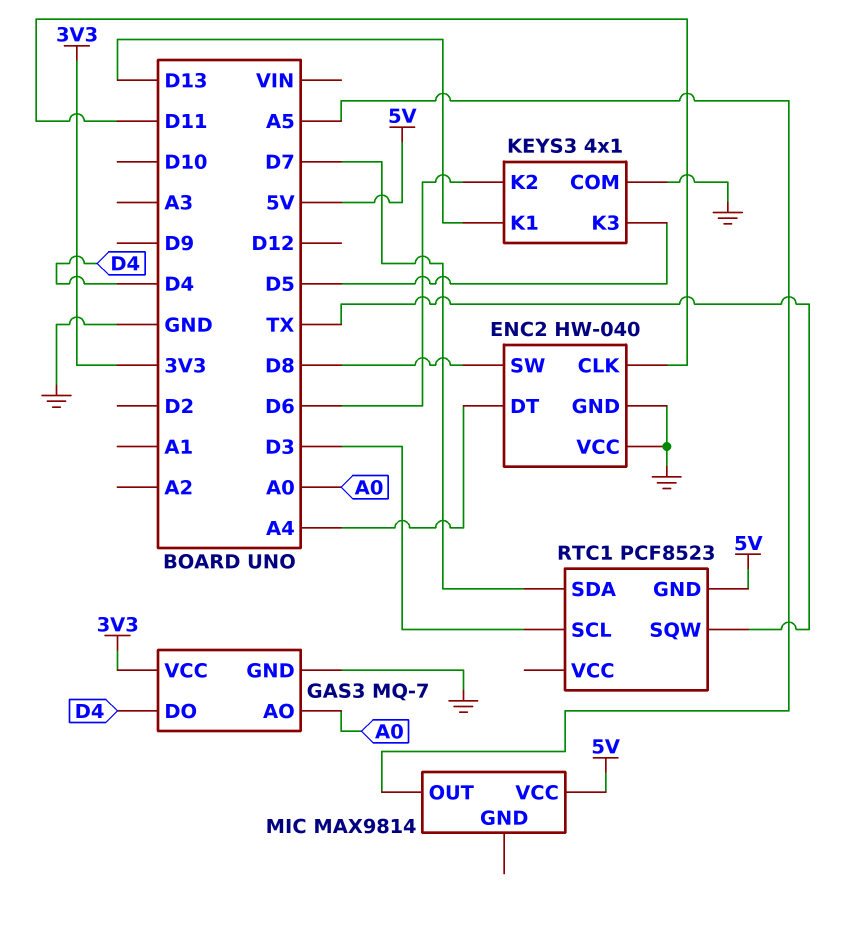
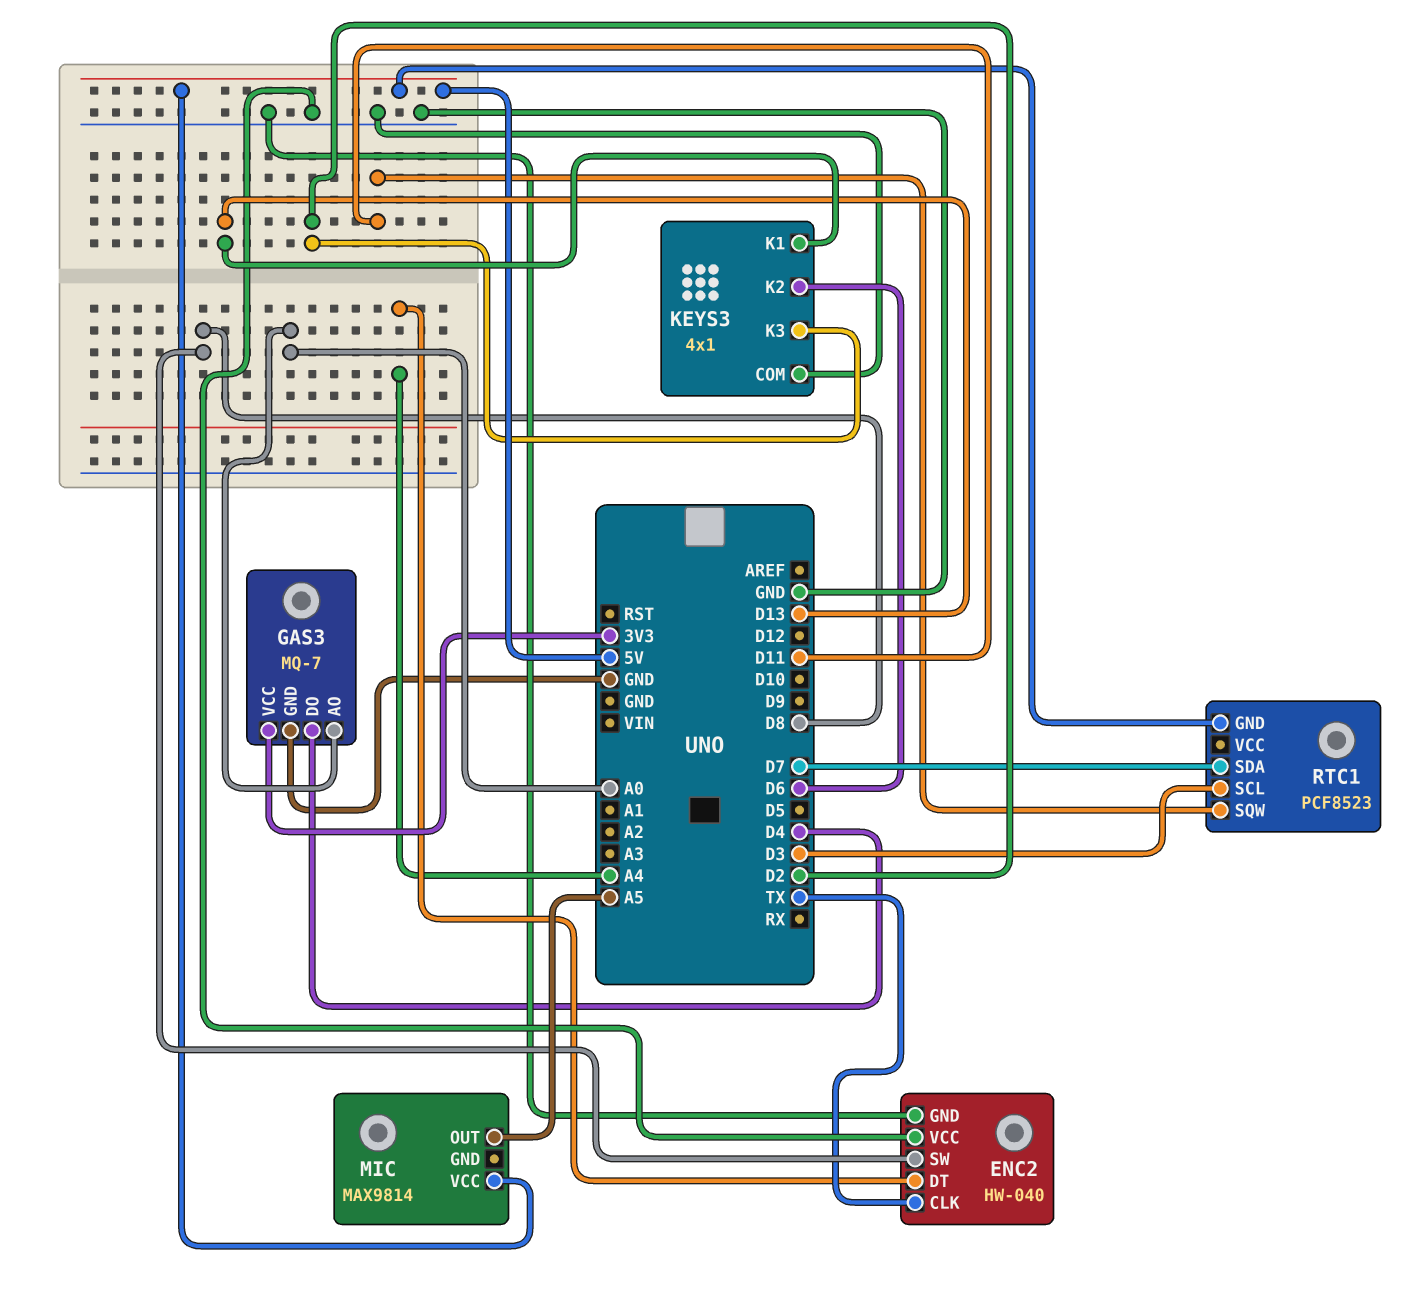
ENC2 pin CLK: D11 -> TX
KEYS3 pin K3: D5 -> D2
RTC1 pin SQW: TX -> D11

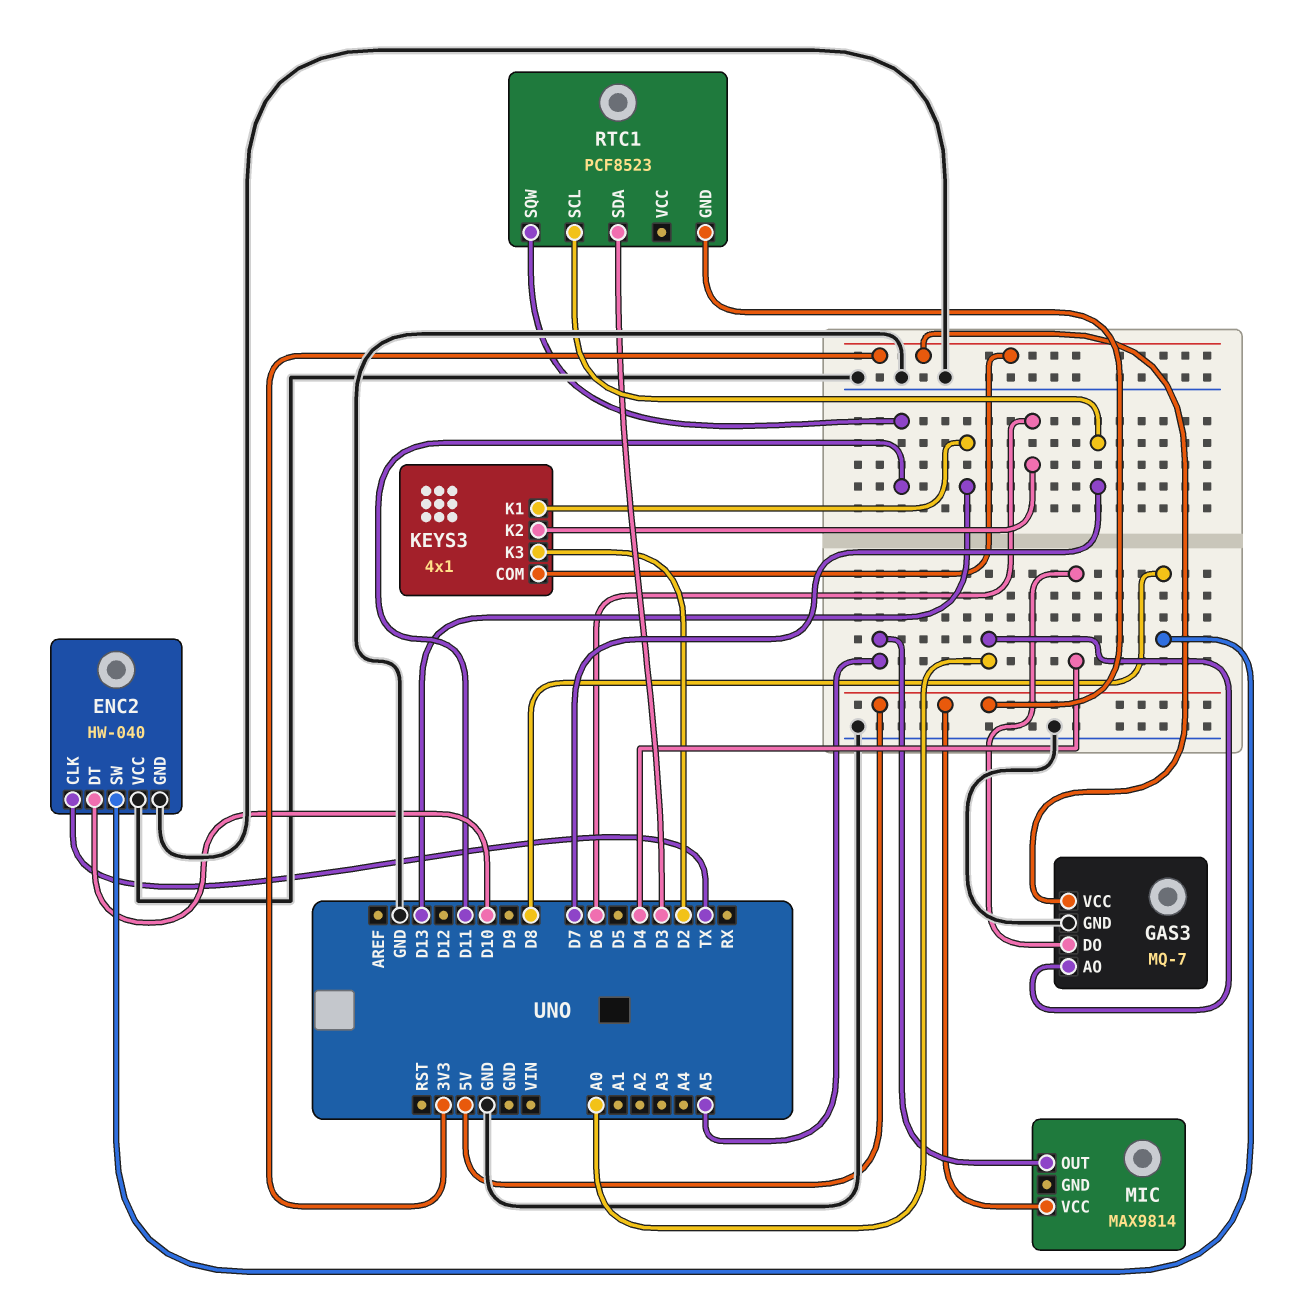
ENC2 pin DT: A4 -> D10
KEYS3 pin COM: GND -> 3V3
RTC1 pin SCL: D3 -> D7
RTC1 pin SDA: D7 -> D3

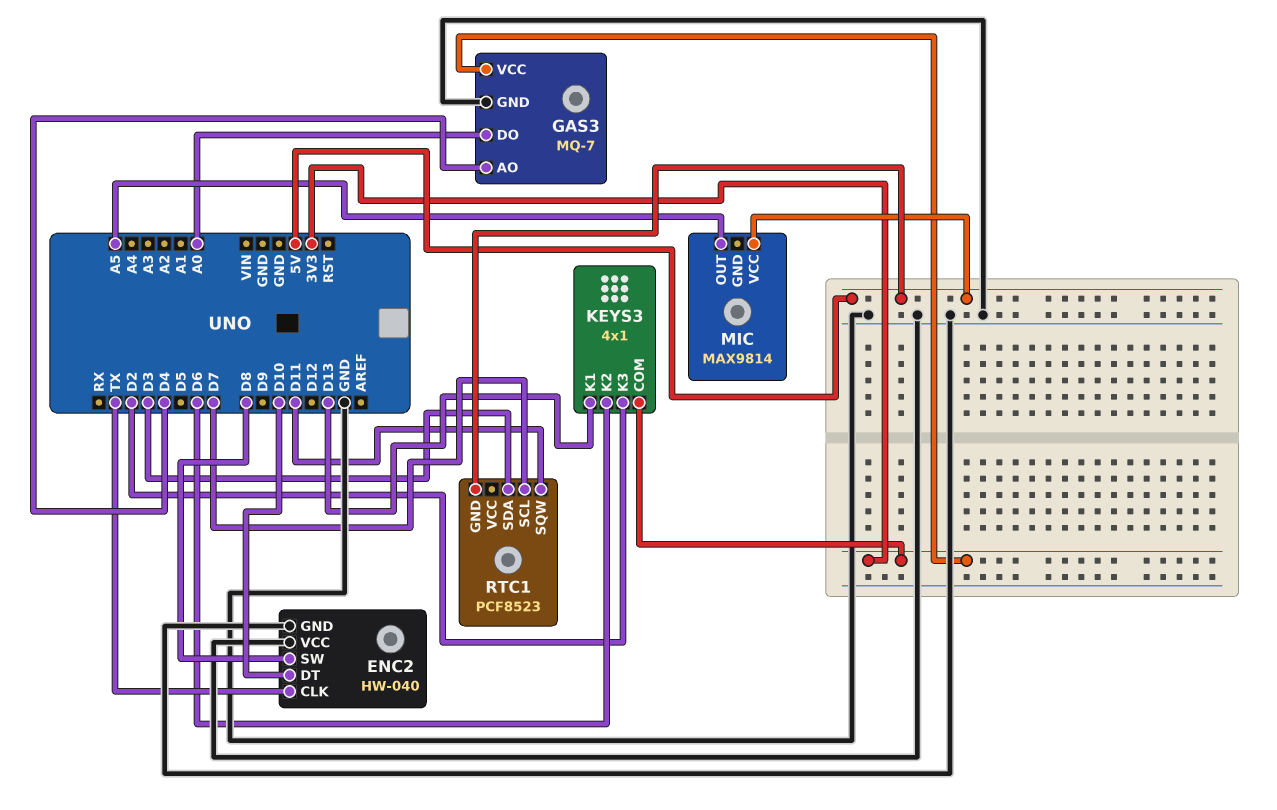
GAS3 pin AO: A0 -> D4
GAS3 pin DO: D4 -> A0

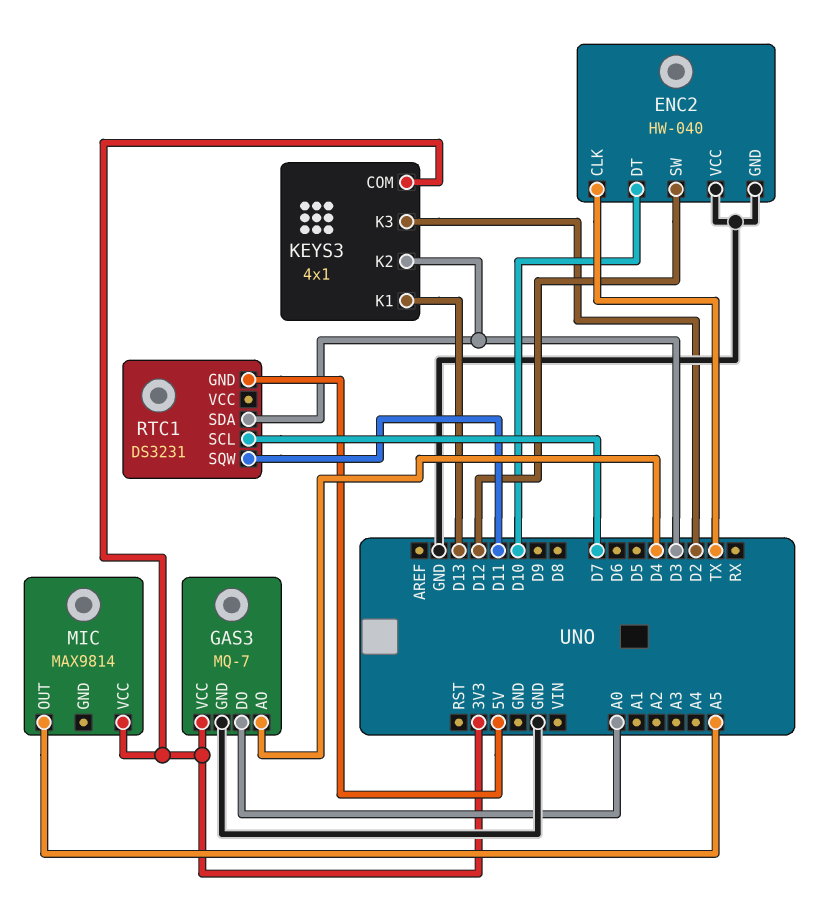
ENC2 pin SW: D8 -> D12
KEYS3 pin K2: D6 -> D3
MIC pin VCC: 5V -> 3V3
RTC1: PCF8523 -> DS3231

